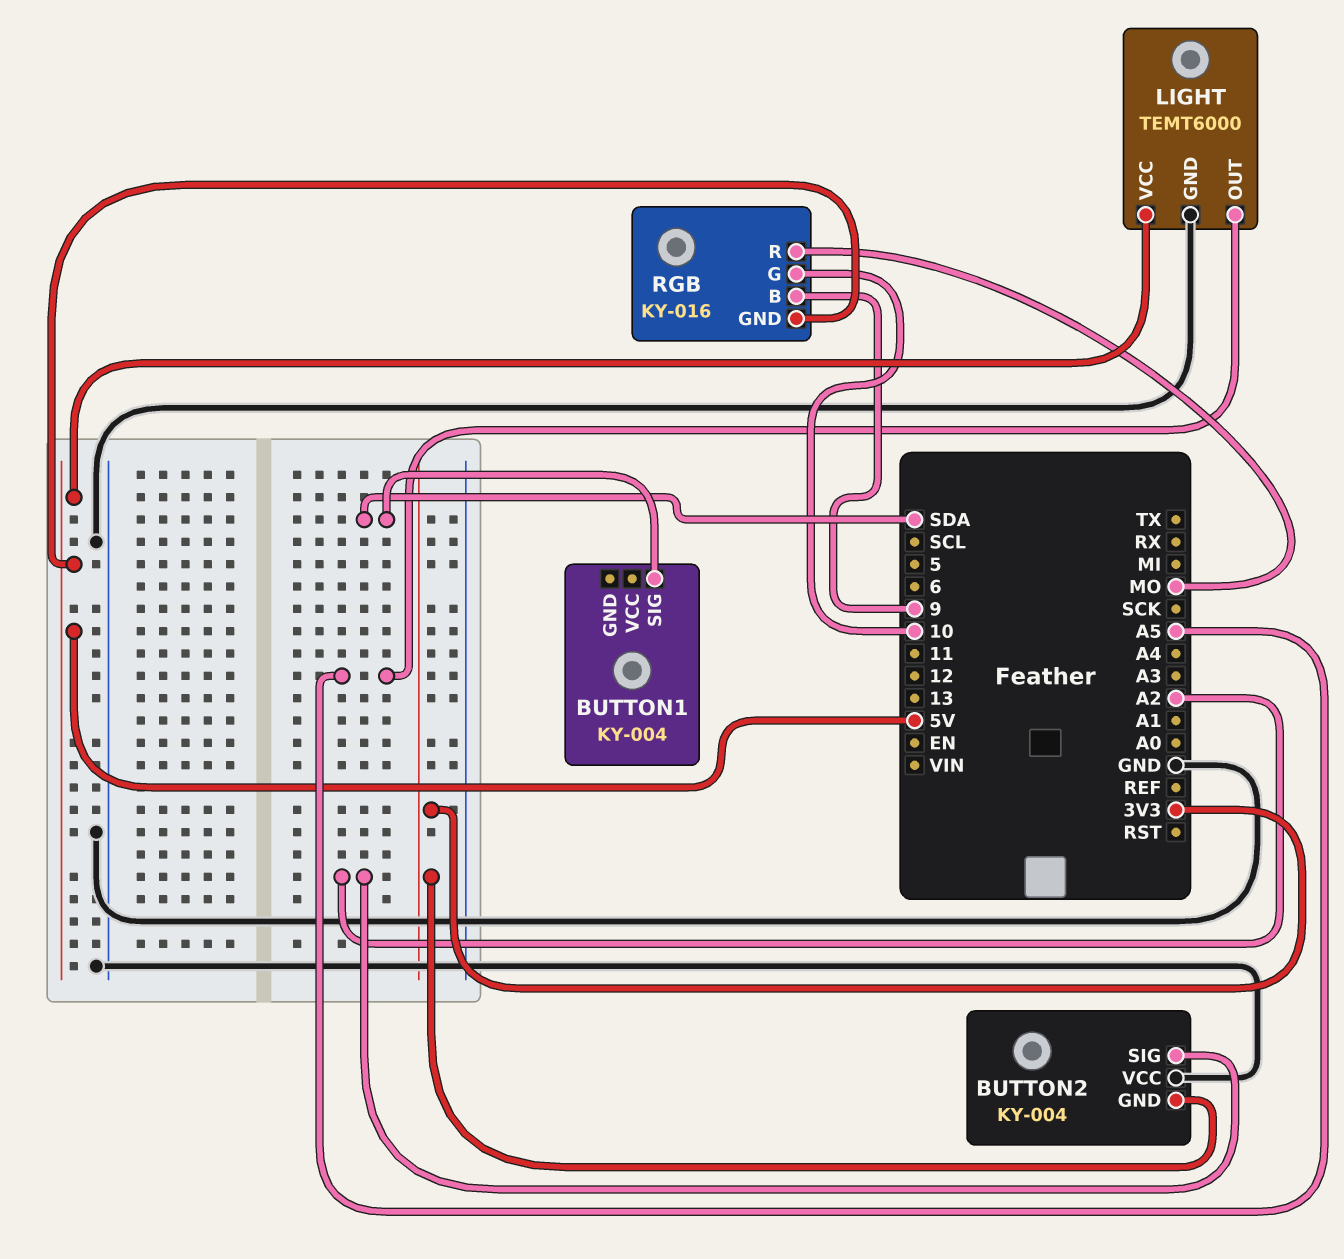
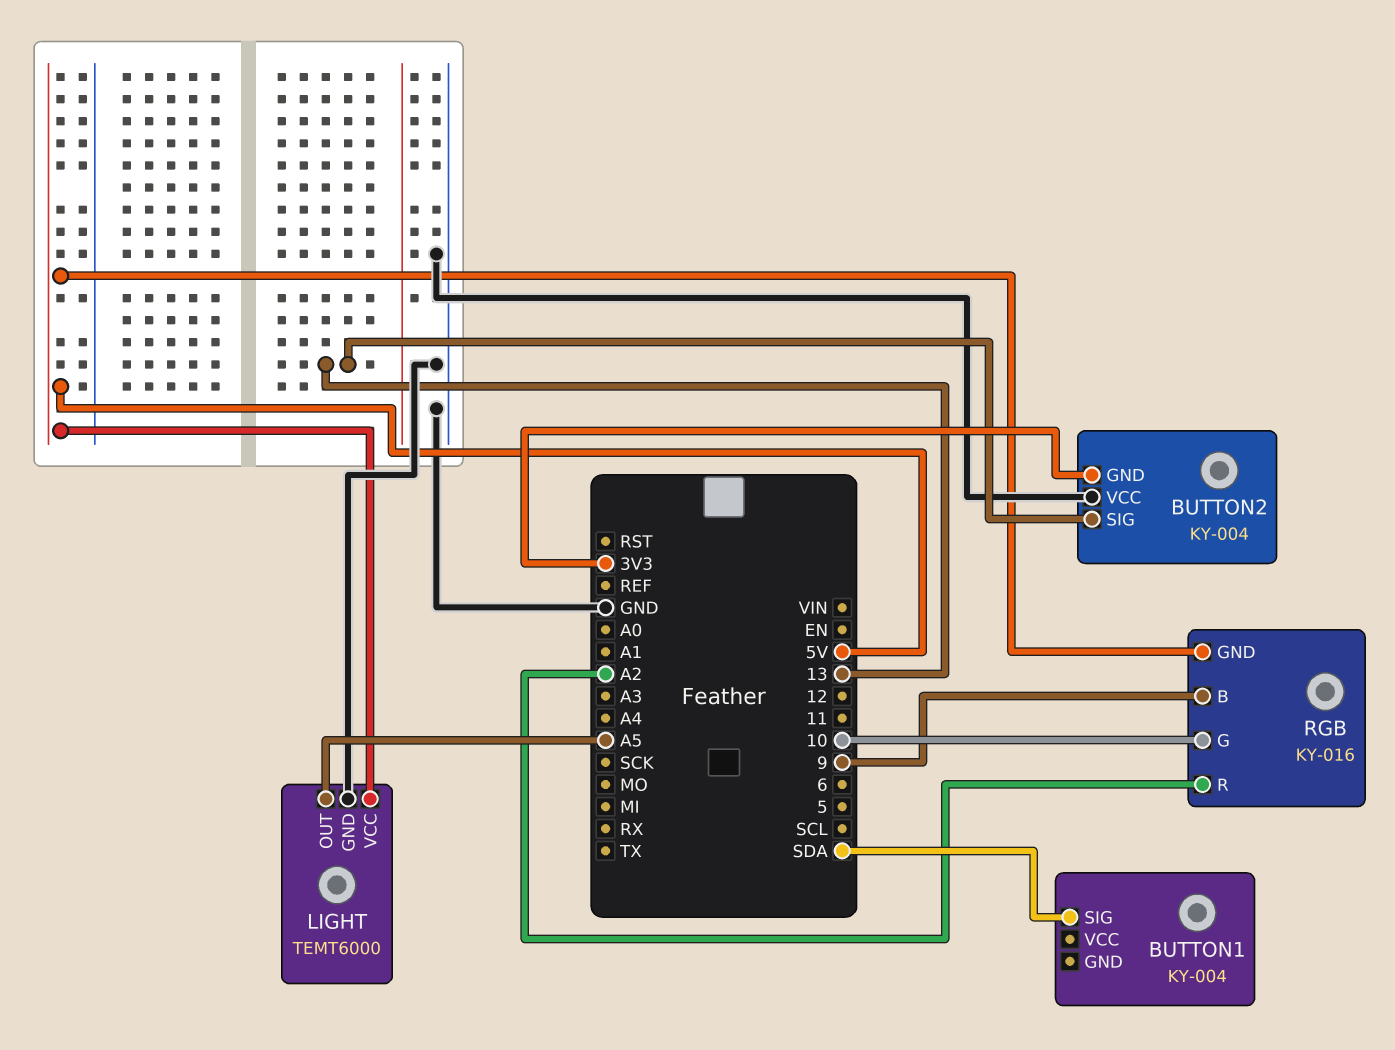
BUTTON2 pin SIG: A2 -> 13
RGB pin R: MO -> A2

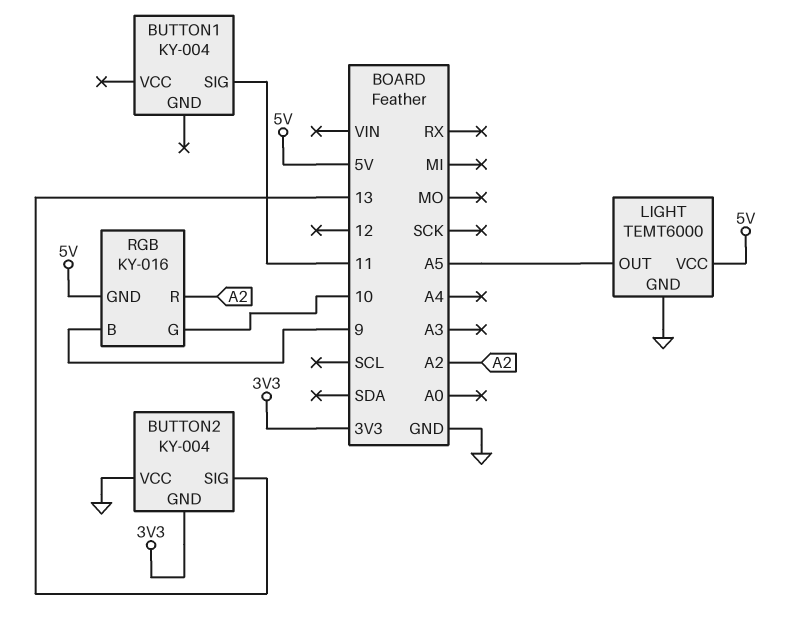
BUTTON1 pin SIG: SDA -> 11

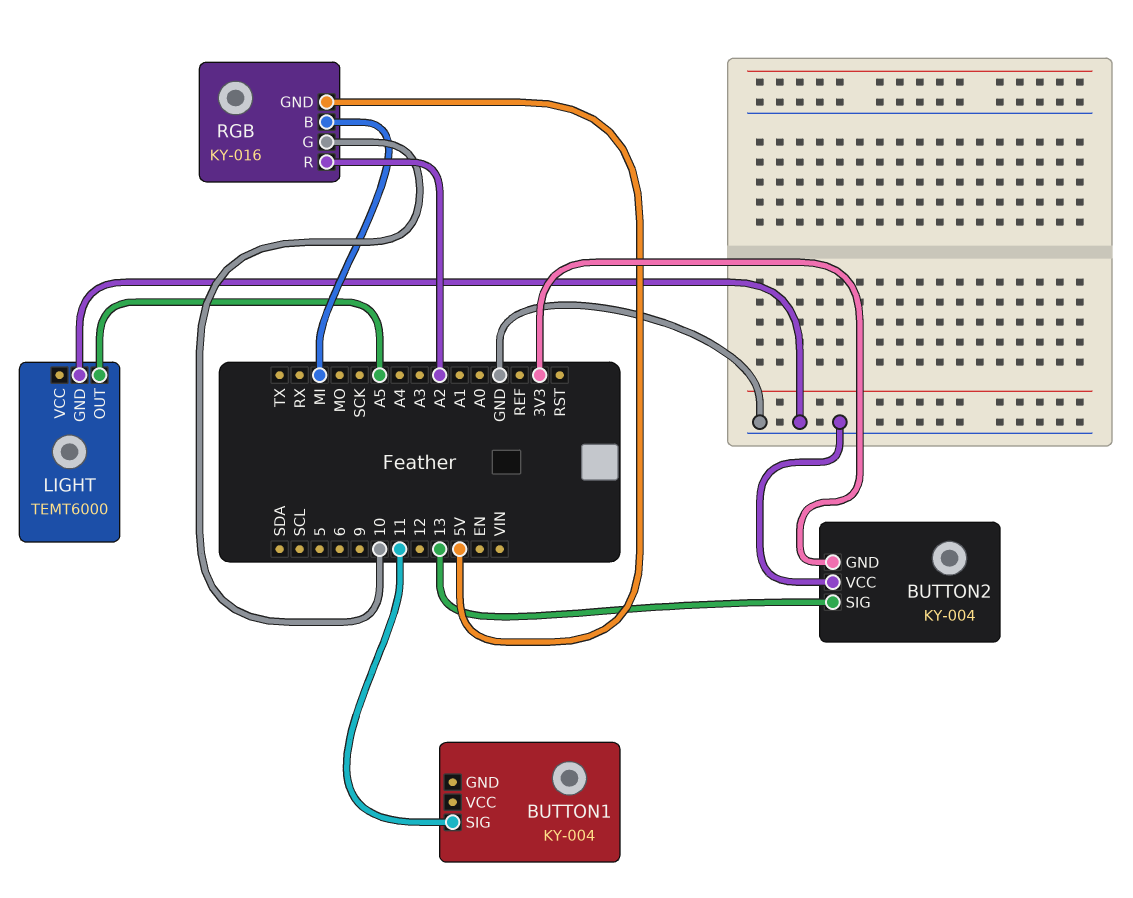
LIGHT pin VCC: 5V -> none
RGB pin B: 9 -> MI

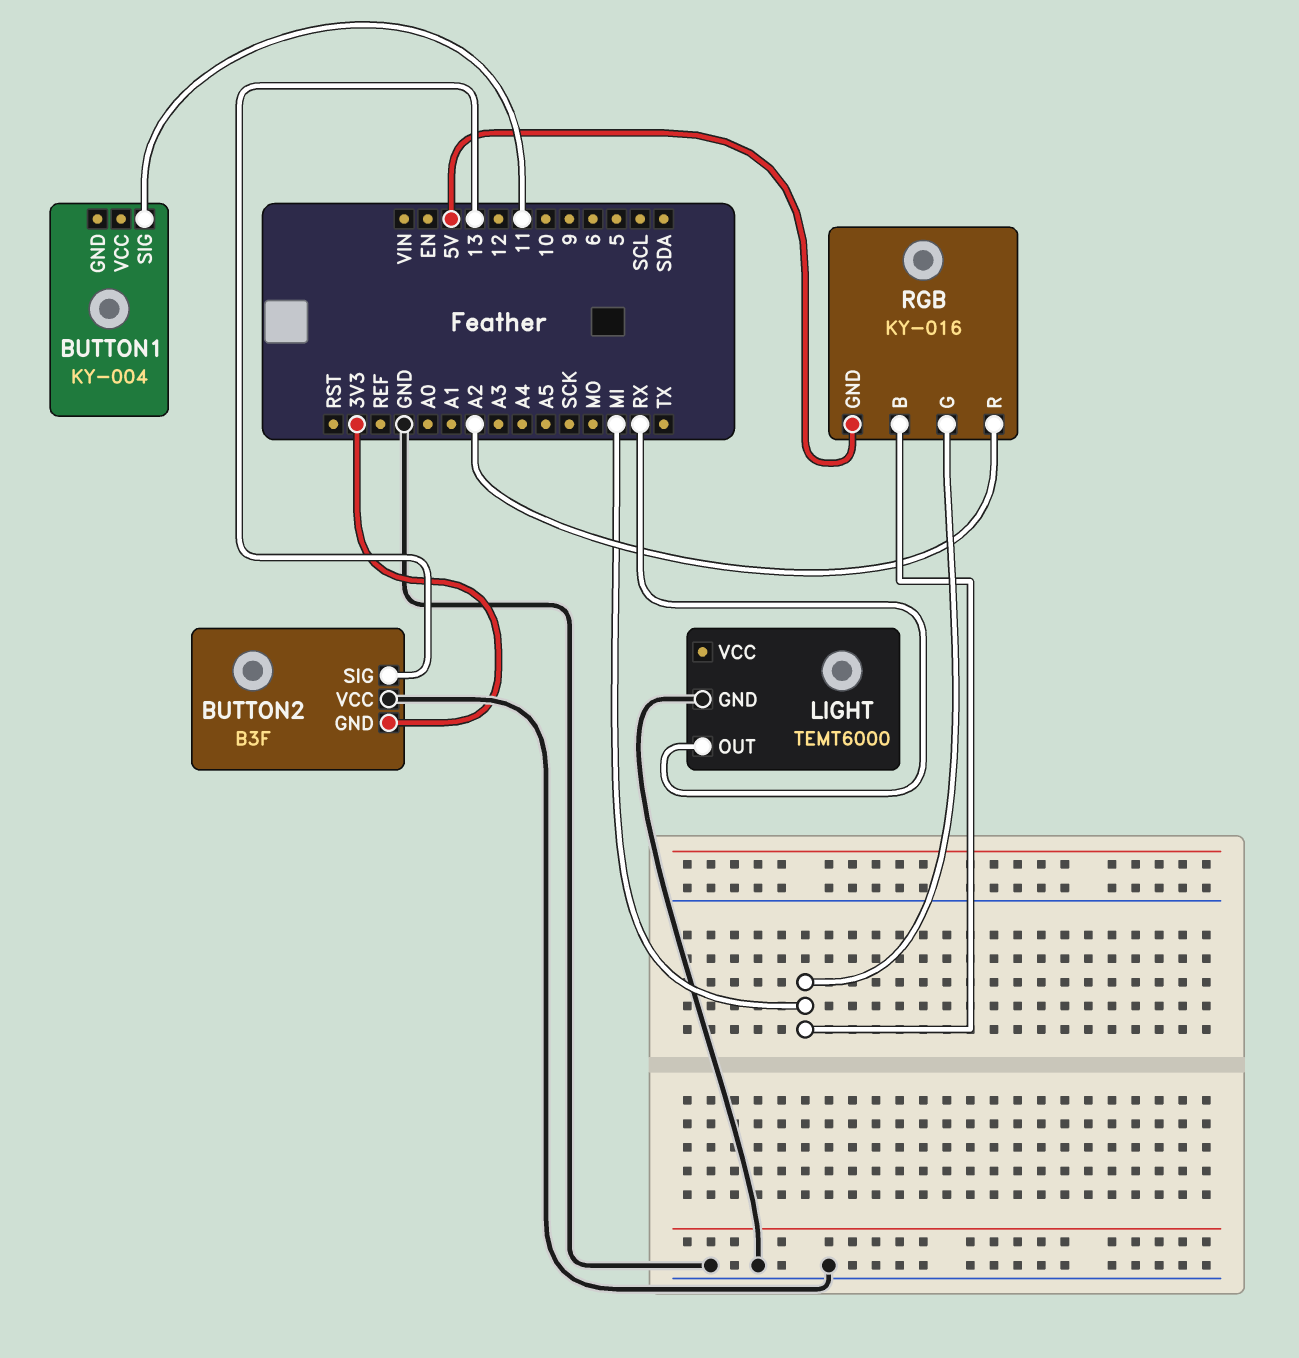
BUTTON2: KY-004 -> B3F
LIGHT pin OUT: A5 -> RX
RGB pin G: 10 -> MI

